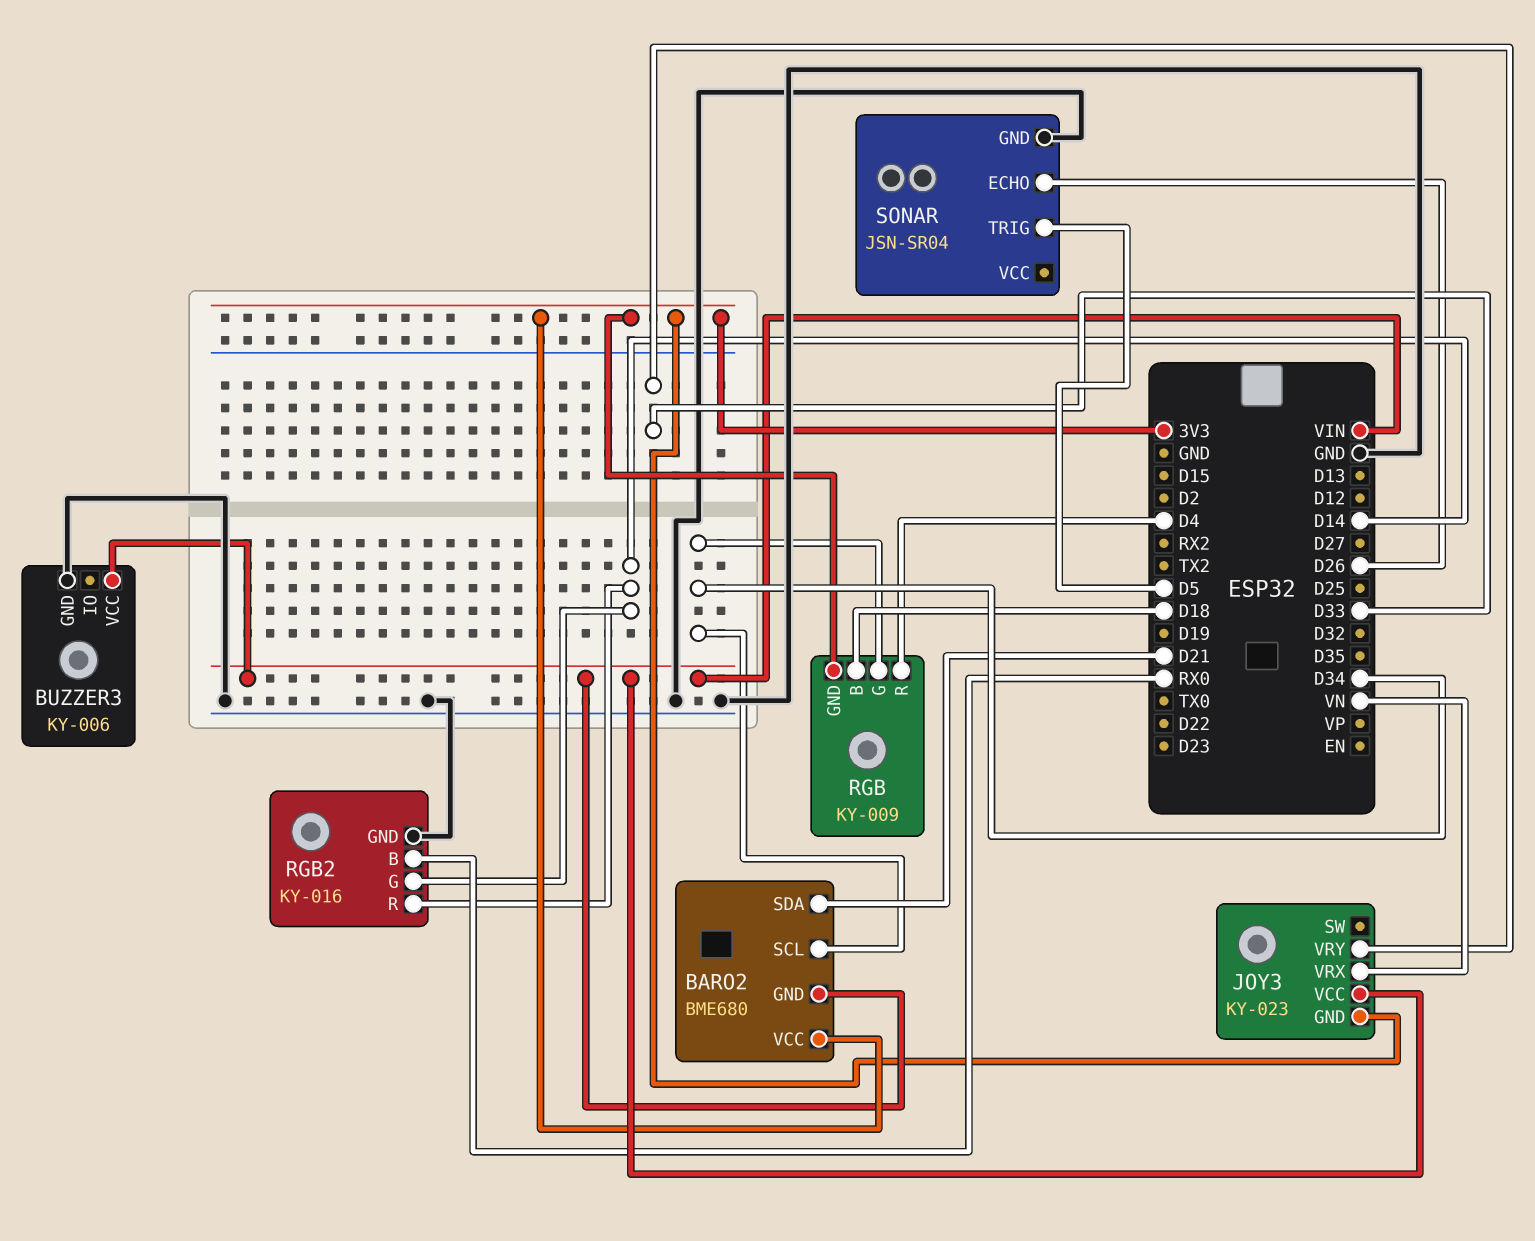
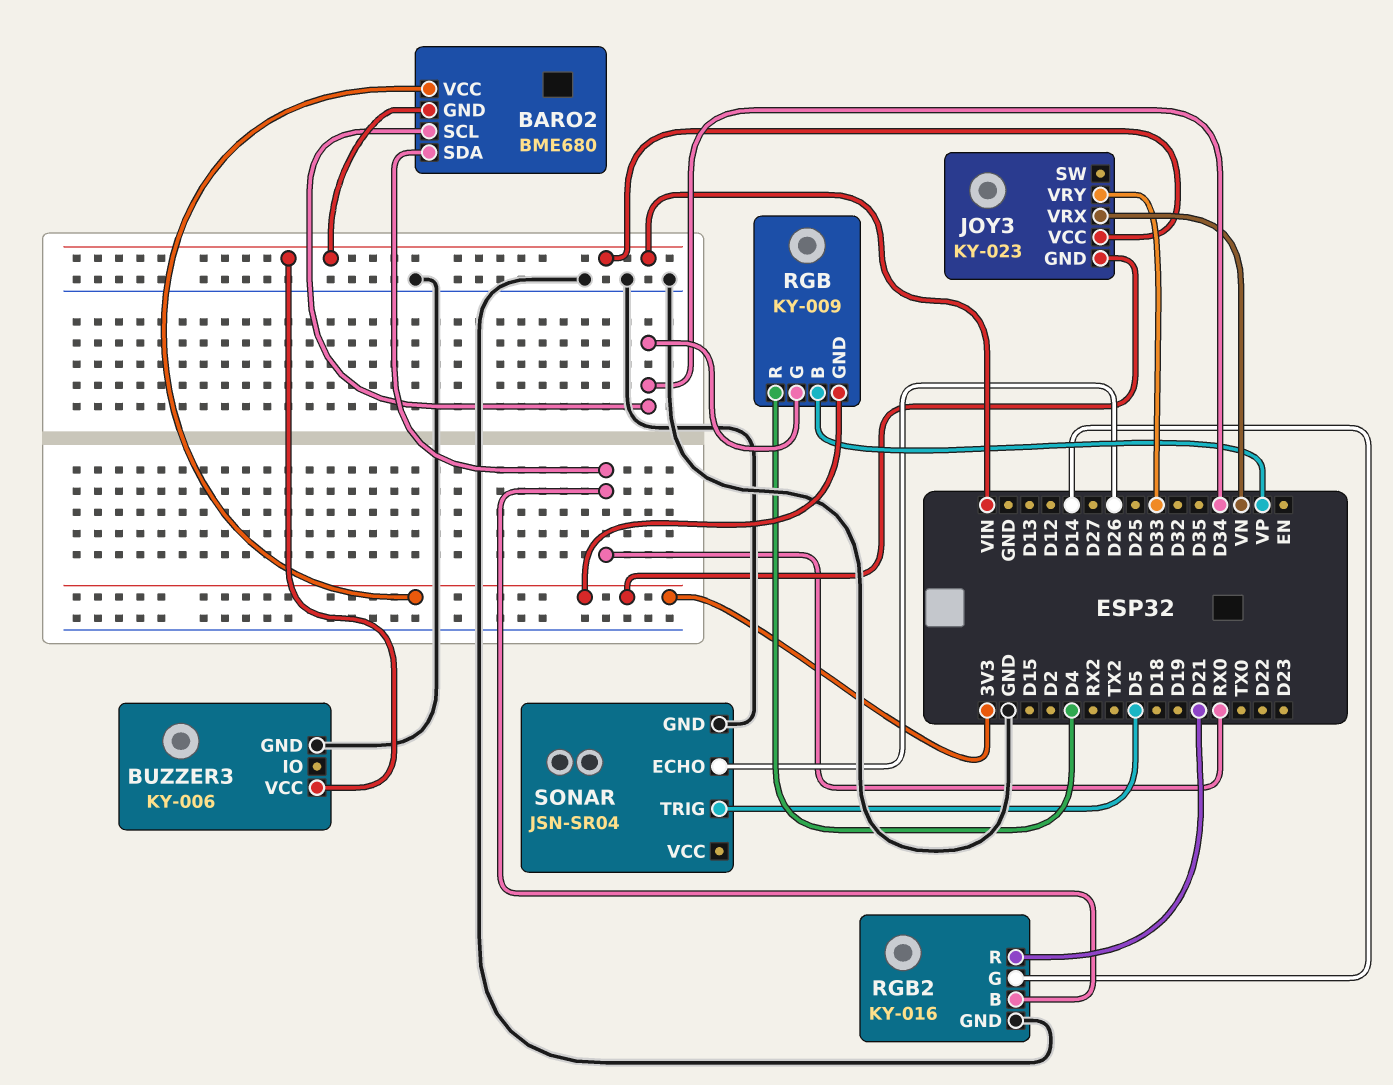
BARO2 pin SDA: D21 -> RX0
RGB pin B: D18 -> VP
RGB2 pin R: D14 -> D21

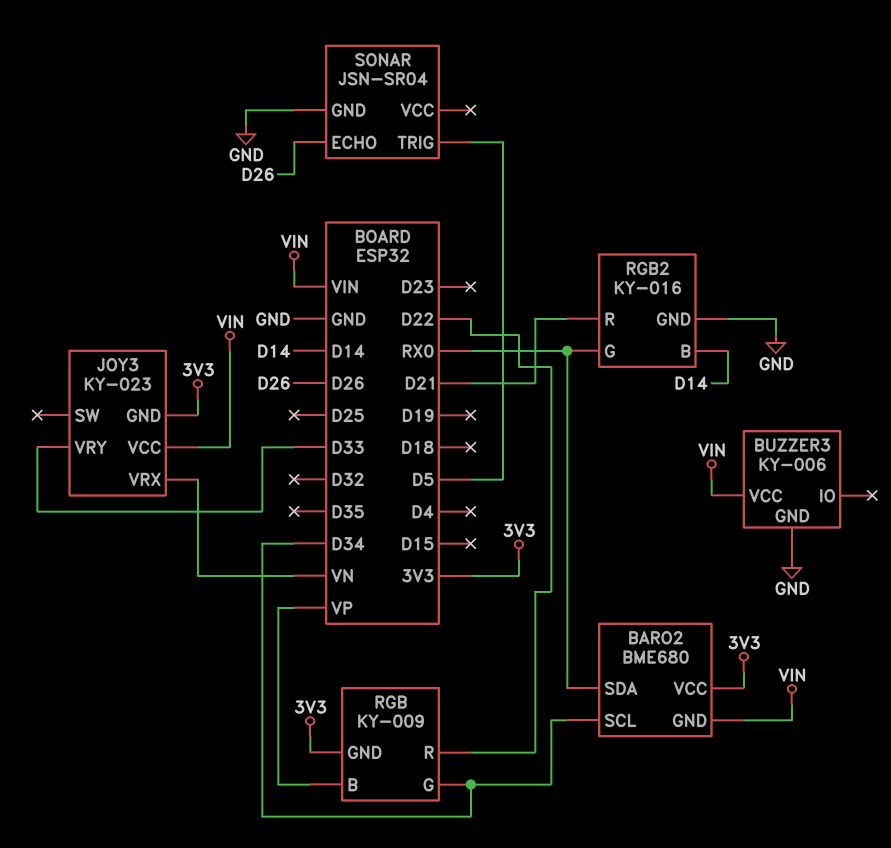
RGB pin R: D4 -> D22
RGB2 pin B: RX0 -> D14
RGB2 pin G: D14 -> RX0

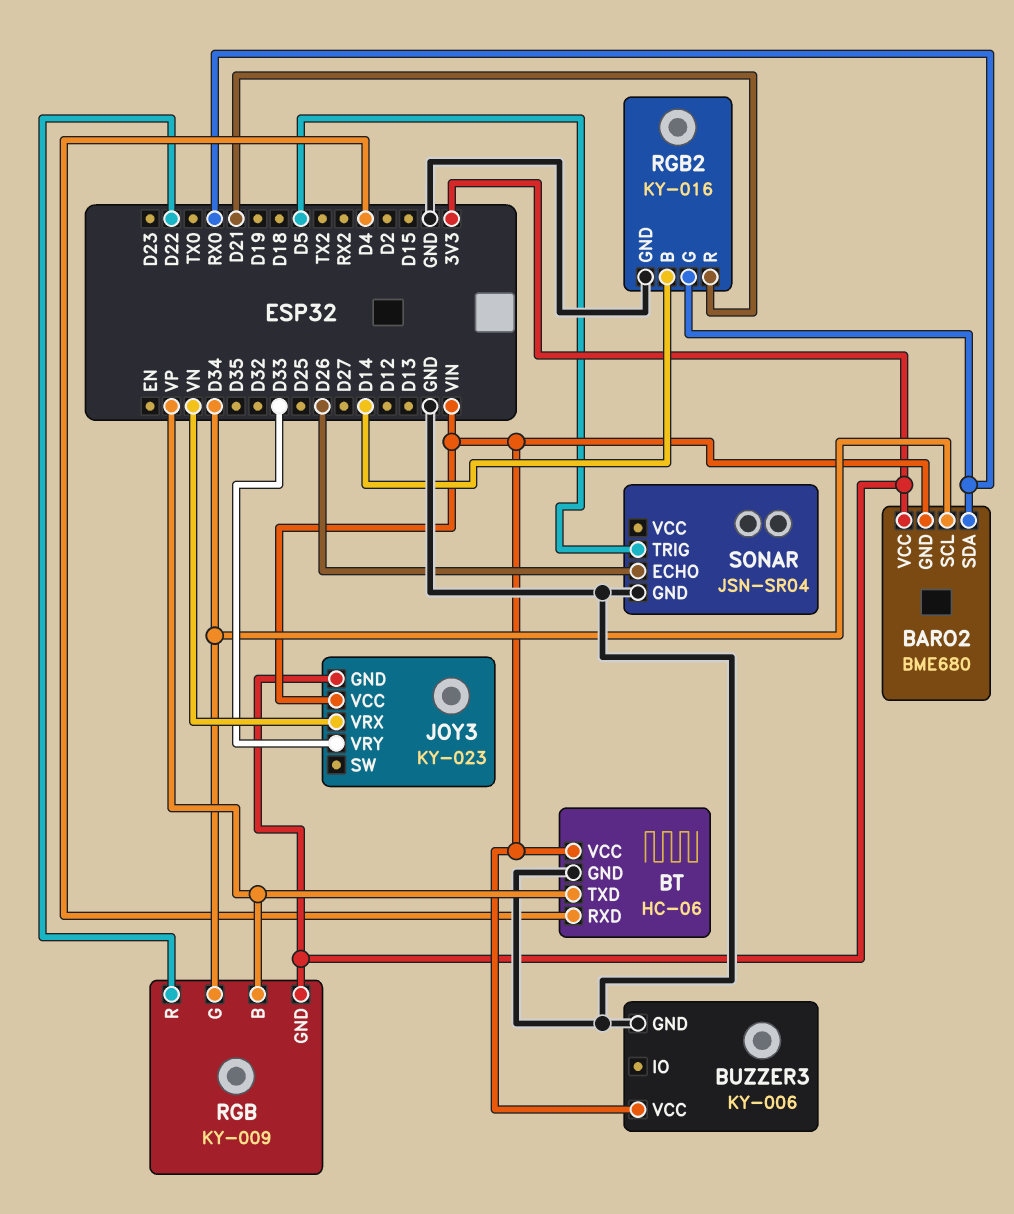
BT: none -> HC-06
BT pin GND: none -> GND
BT pin RXD: none -> D4
BT pin TXD: none -> VP
BT pin VCC: none -> VIN

